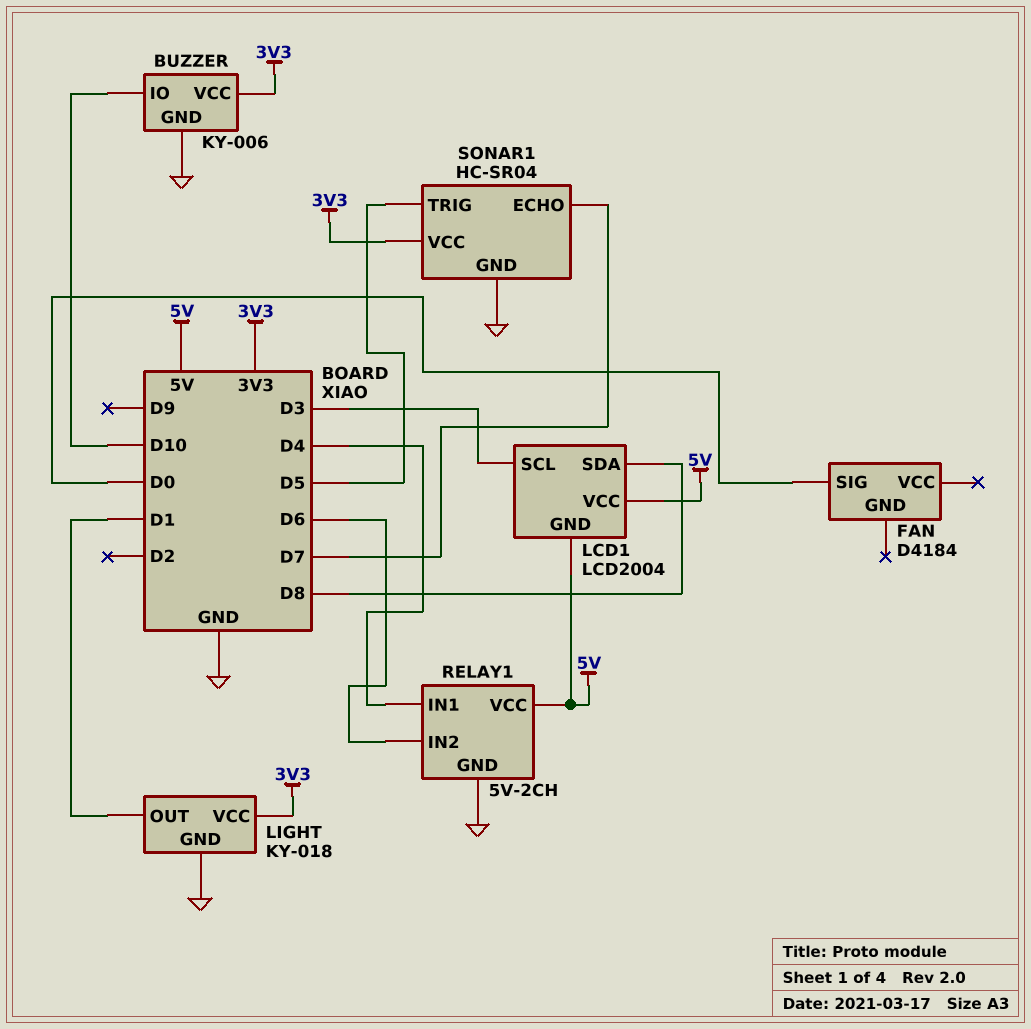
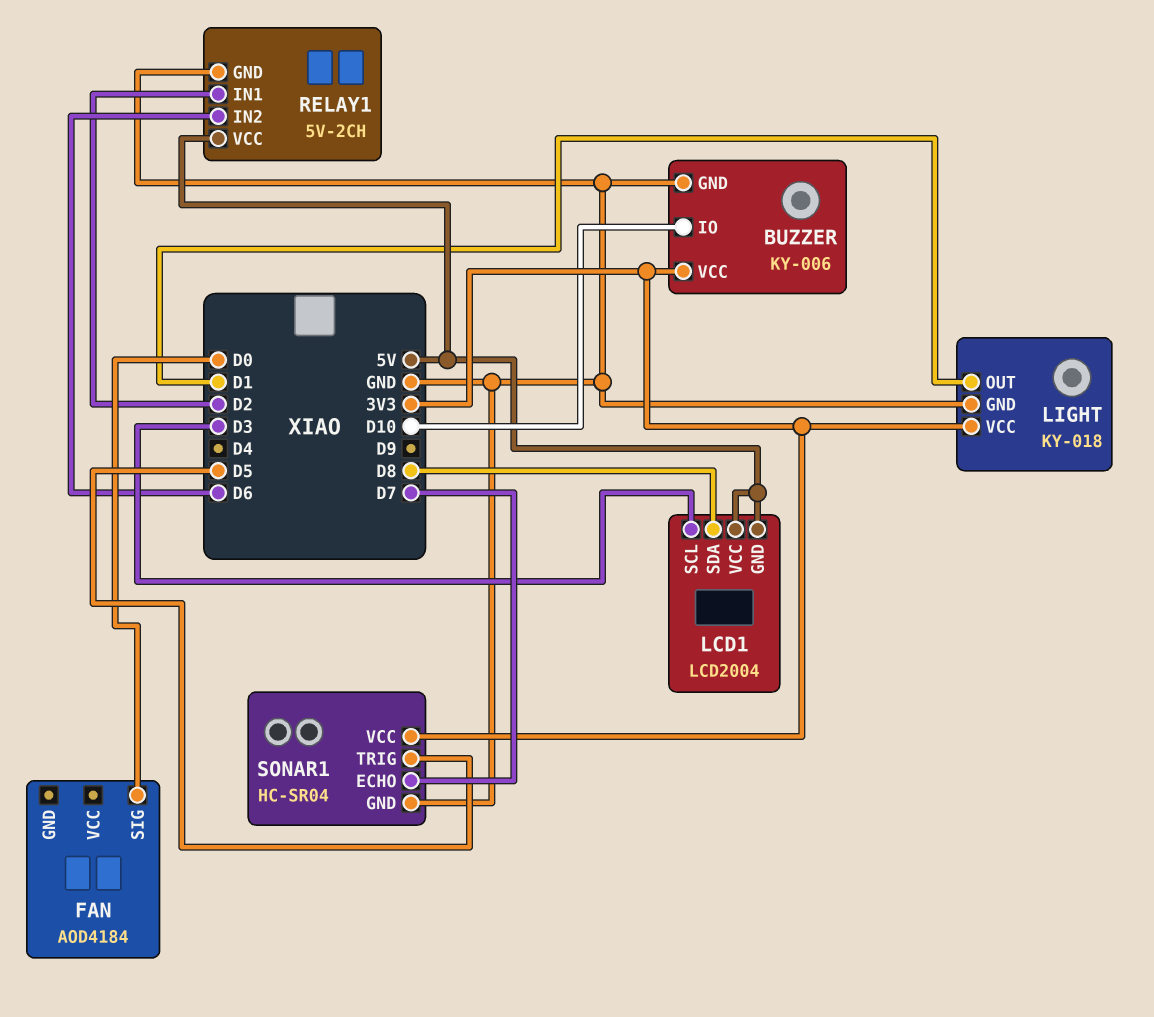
FAN: D4184 -> AOD4184
RELAY1 pin IN1: D4 -> D2

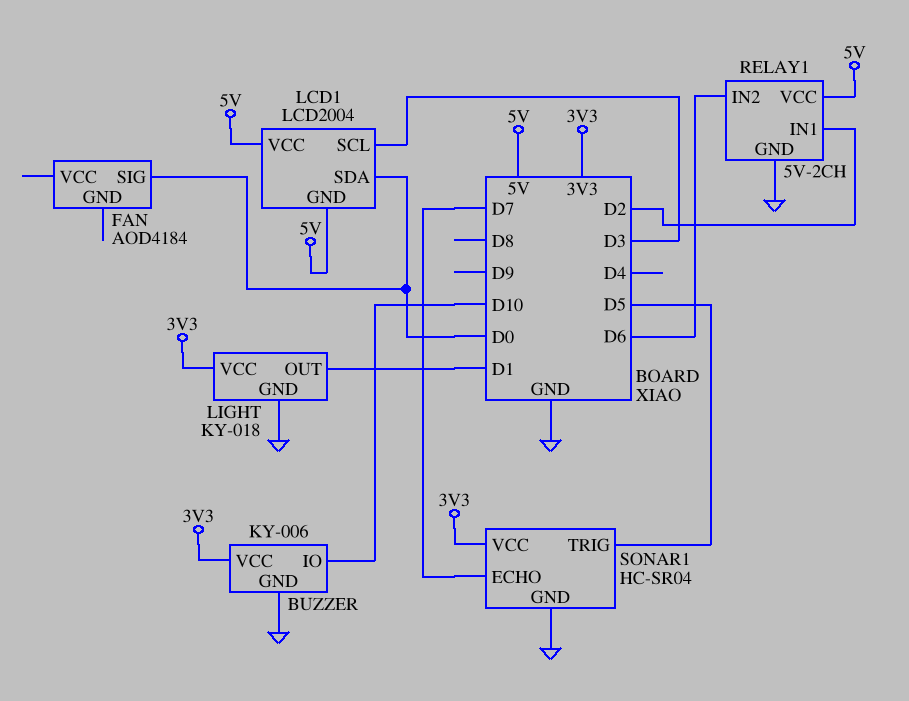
LCD1 pin SDA: D8 -> D0

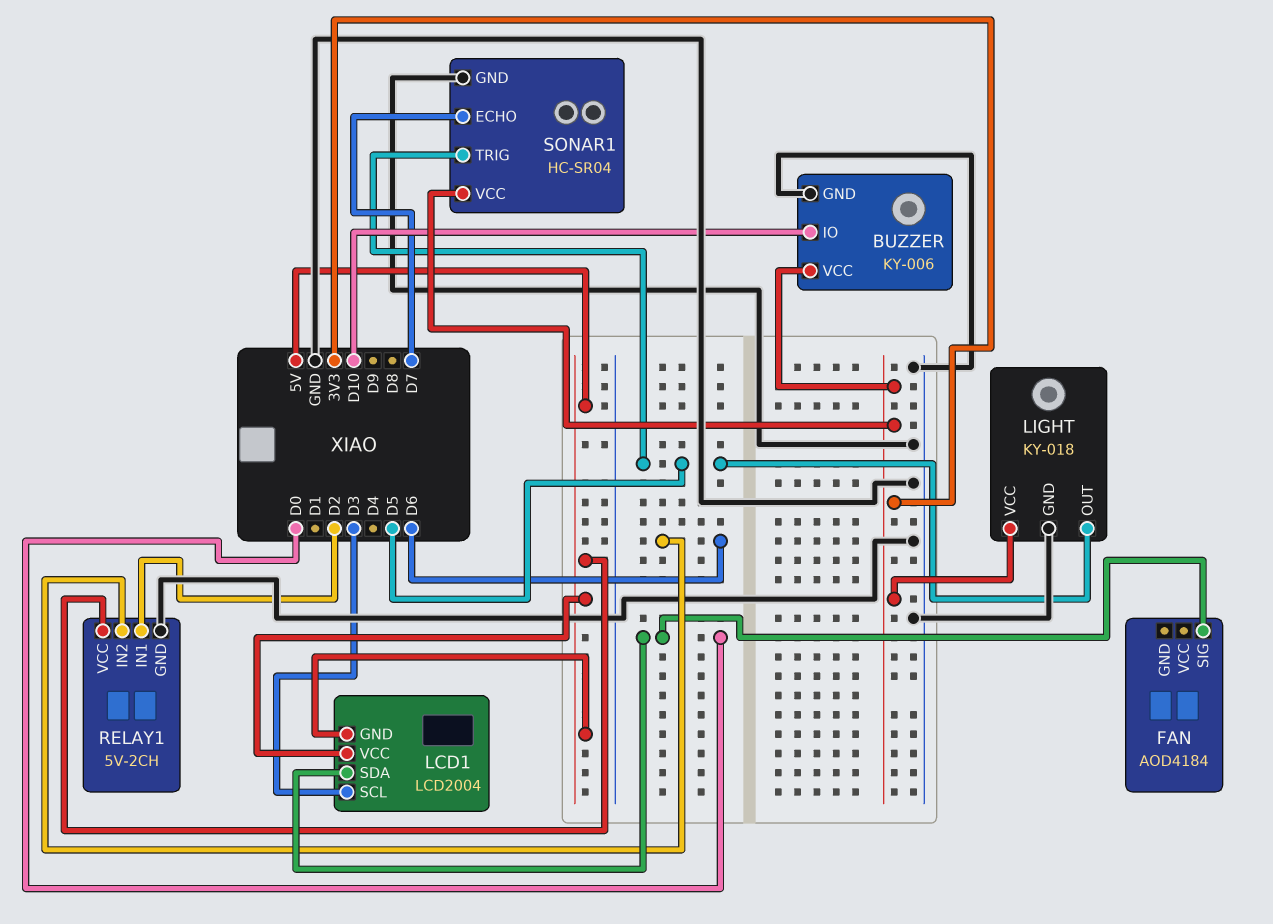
LIGHT pin OUT: D1 -> D5

